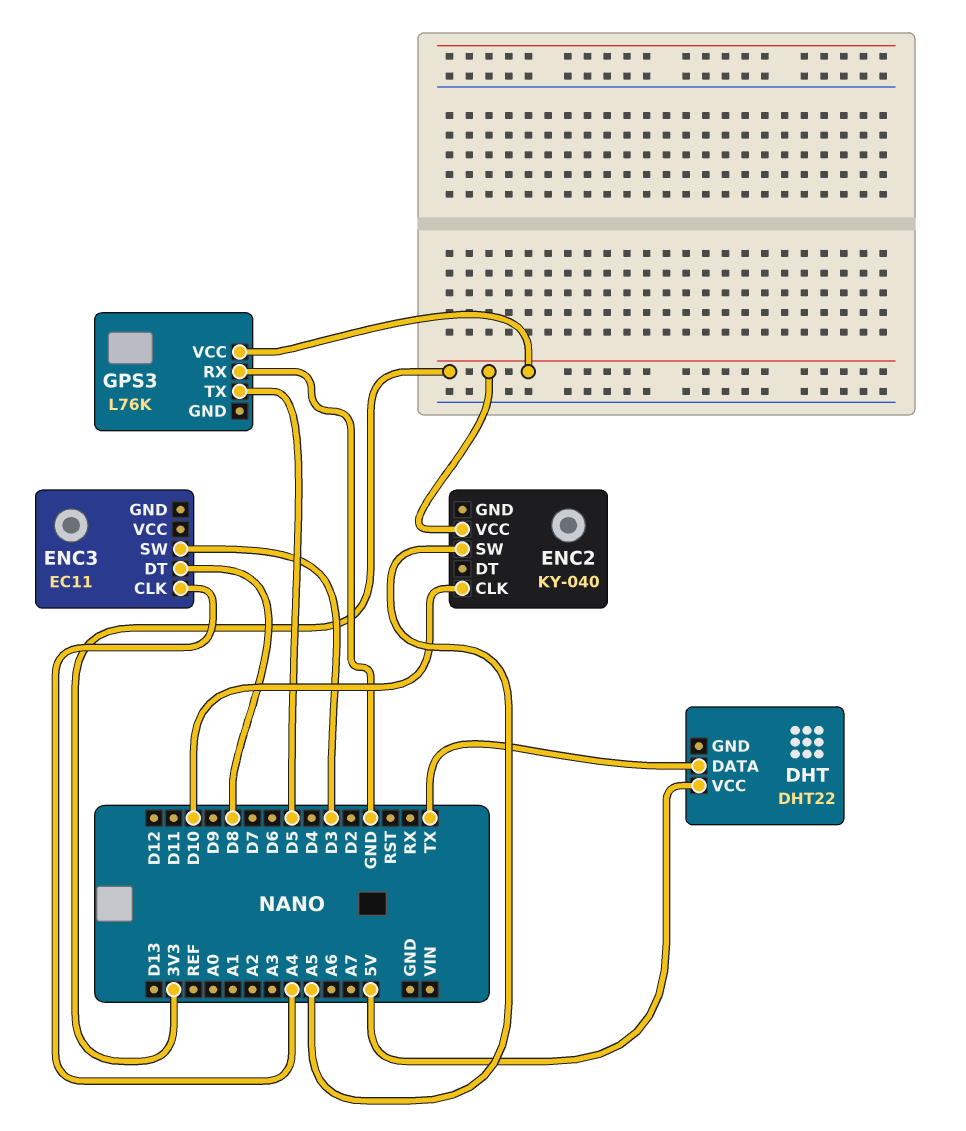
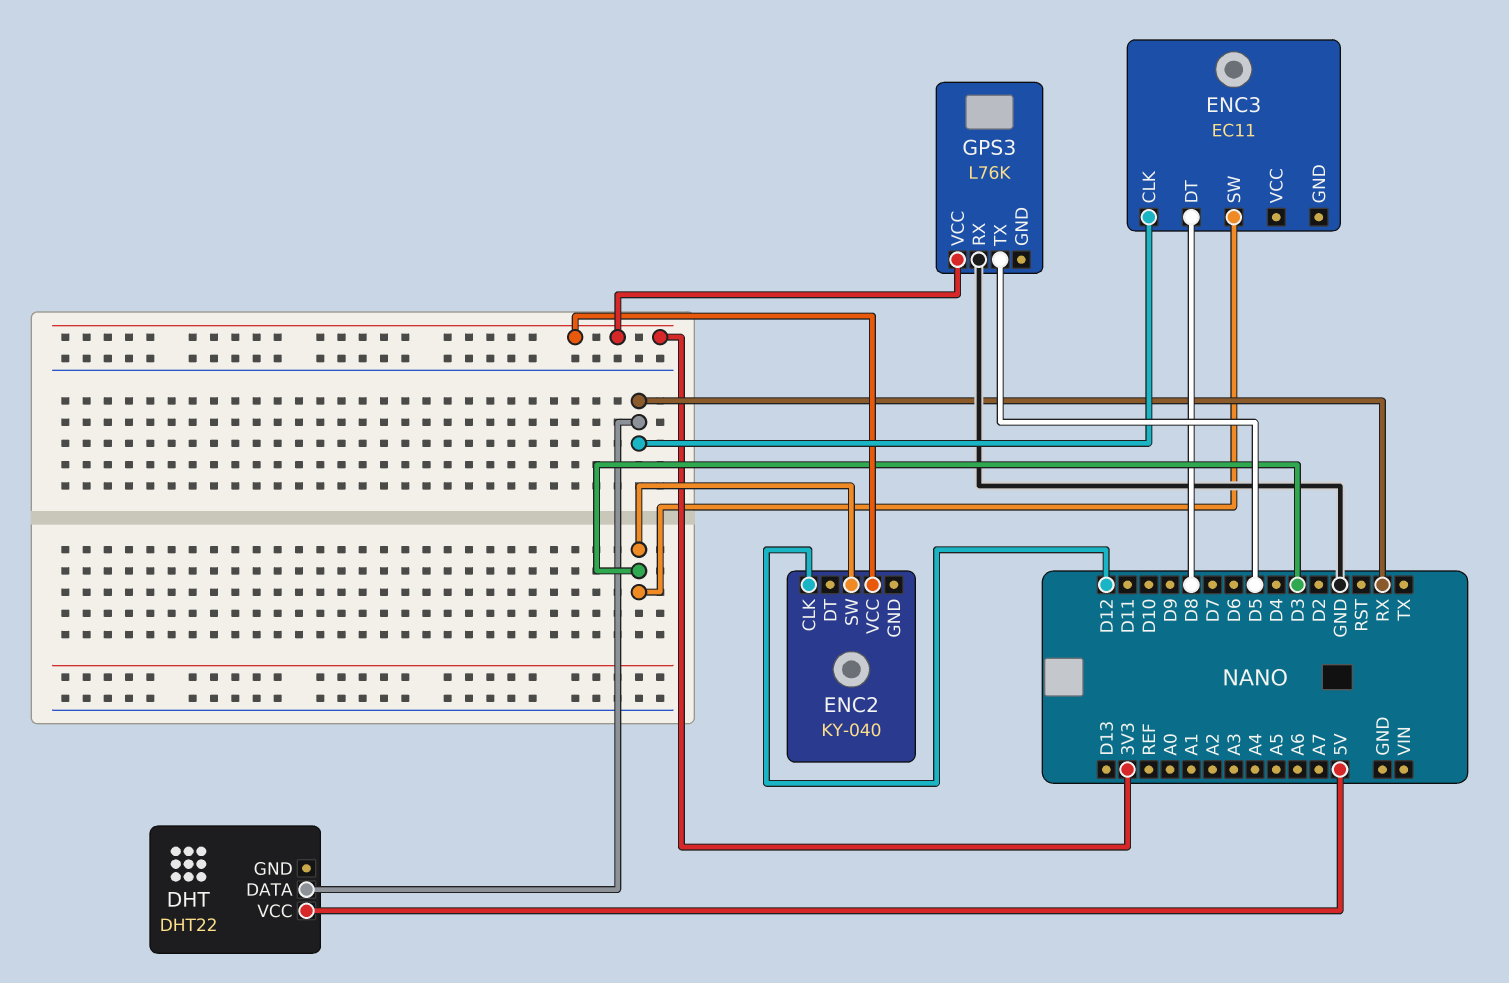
DHT pin DATA: TX -> RX
ENC2 pin CLK: D10 -> D12
ENC2 pin SW: A5 -> D3
ENC3 pin CLK: A4 -> RX

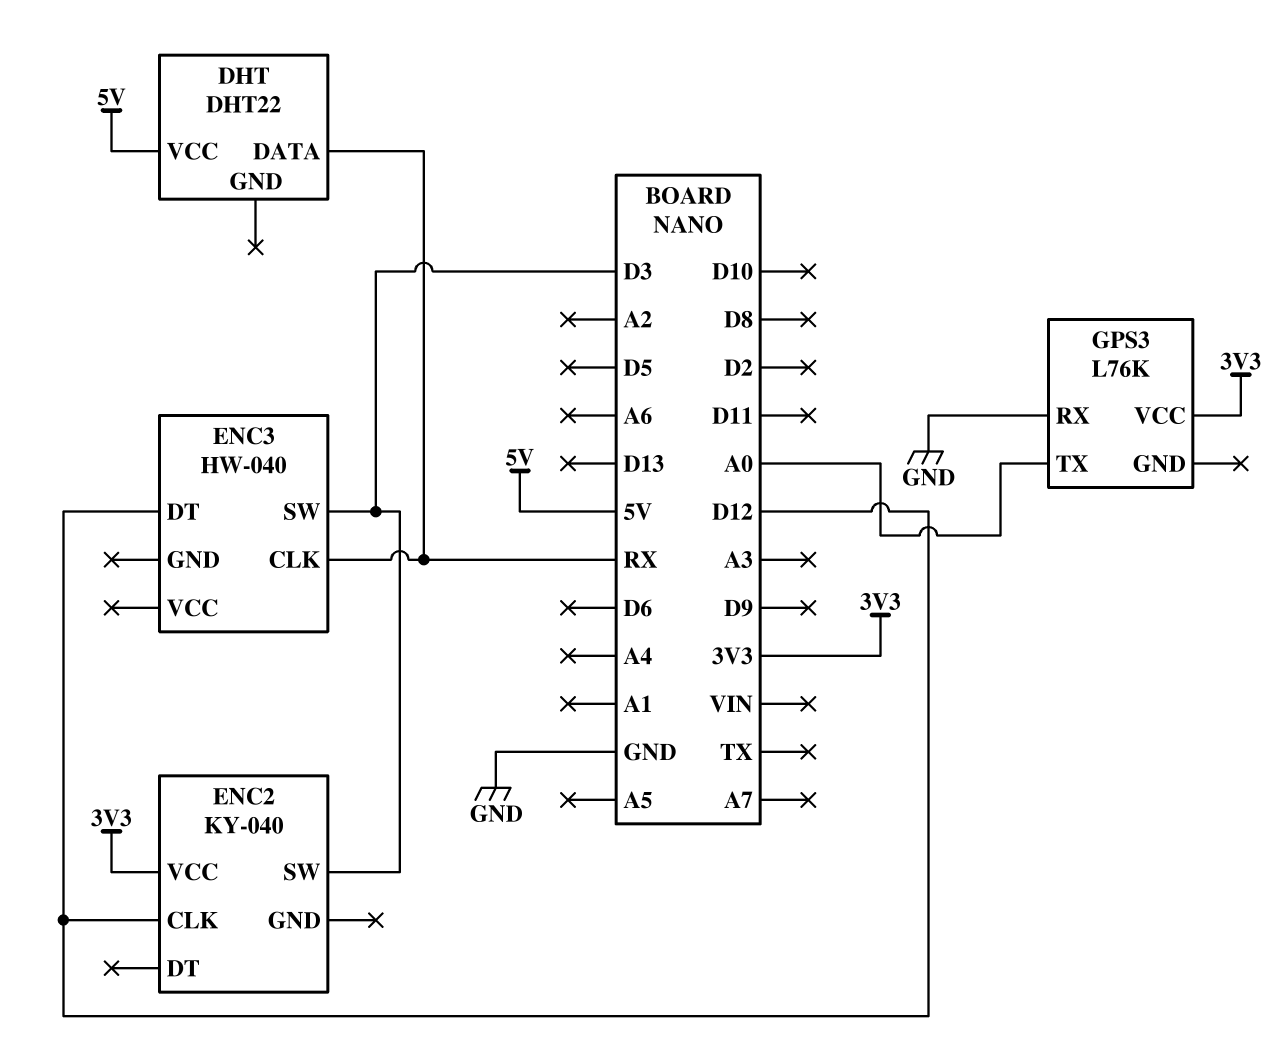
ENC3: EC11 -> HW-040
ENC3 pin DT: D8 -> D12
GPS3 pin TX: D5 -> A0

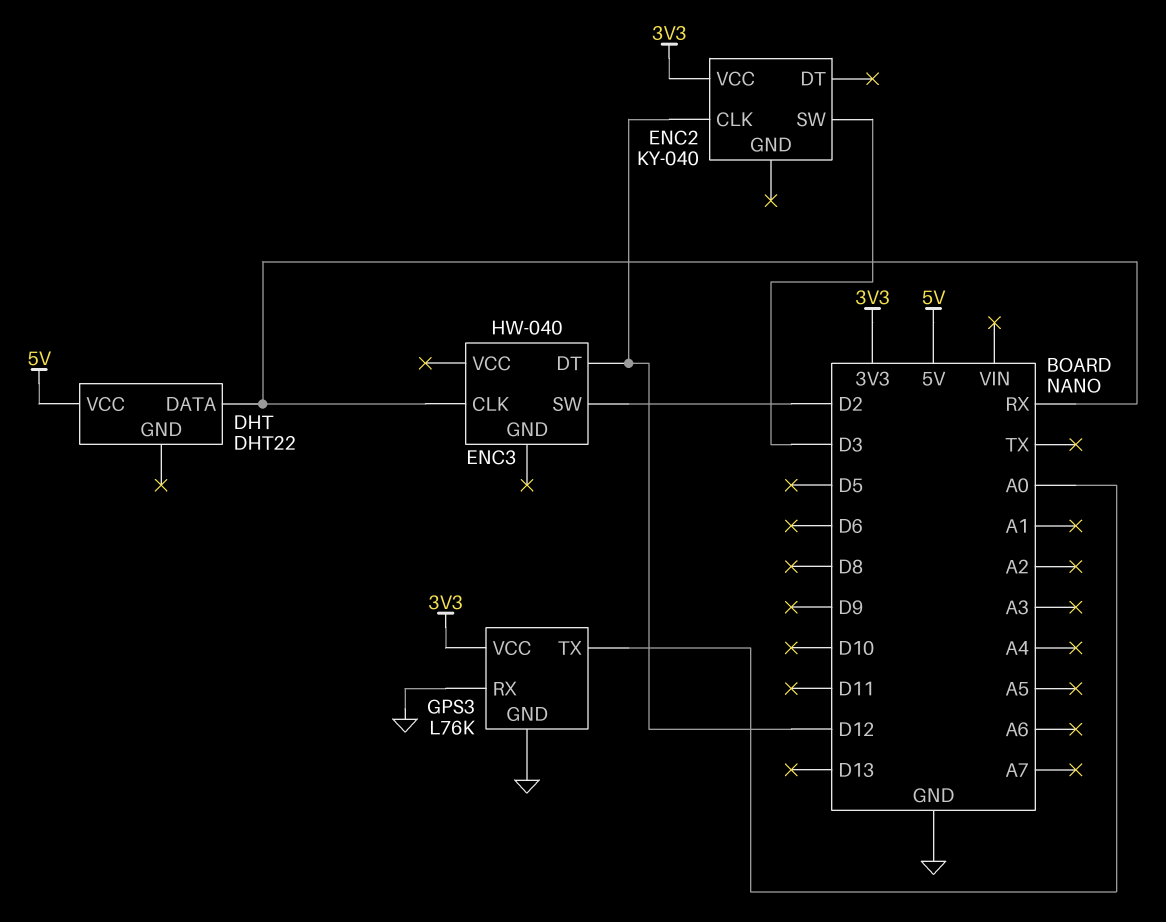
ENC3 pin SW: D3 -> D2
GPS3 pin GND: none -> GND

